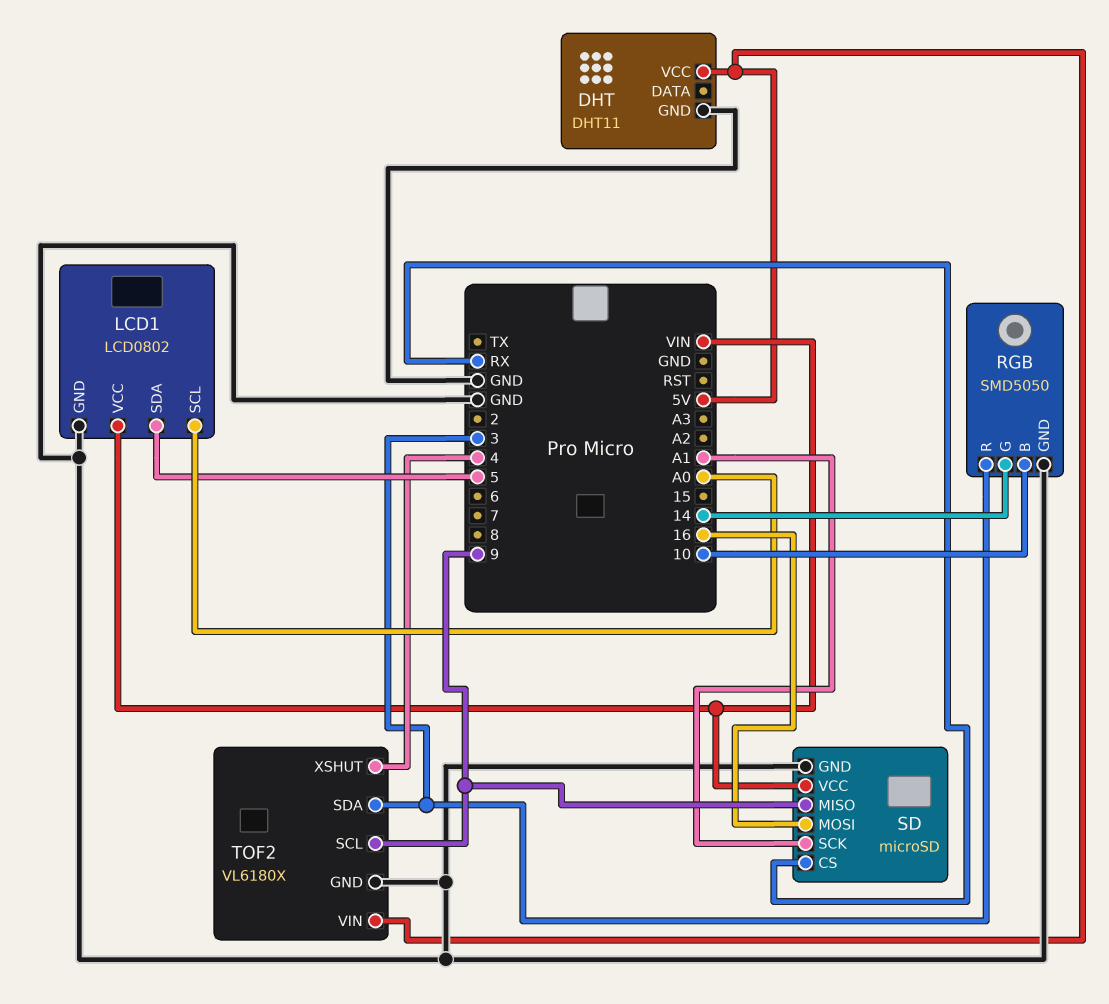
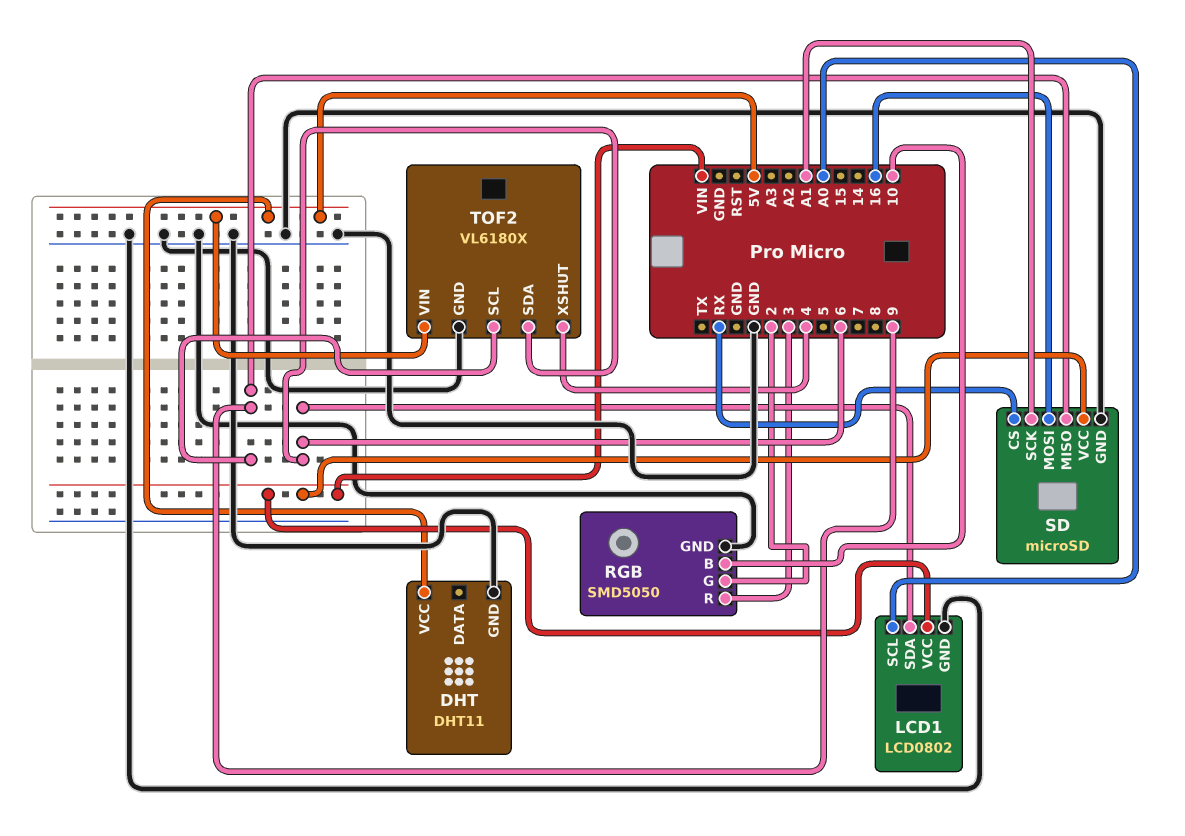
LCD1 pin SDA: 5 -> 6
RGB pin G: 14 -> 2
TOF2 pin SDA: 3 -> 6

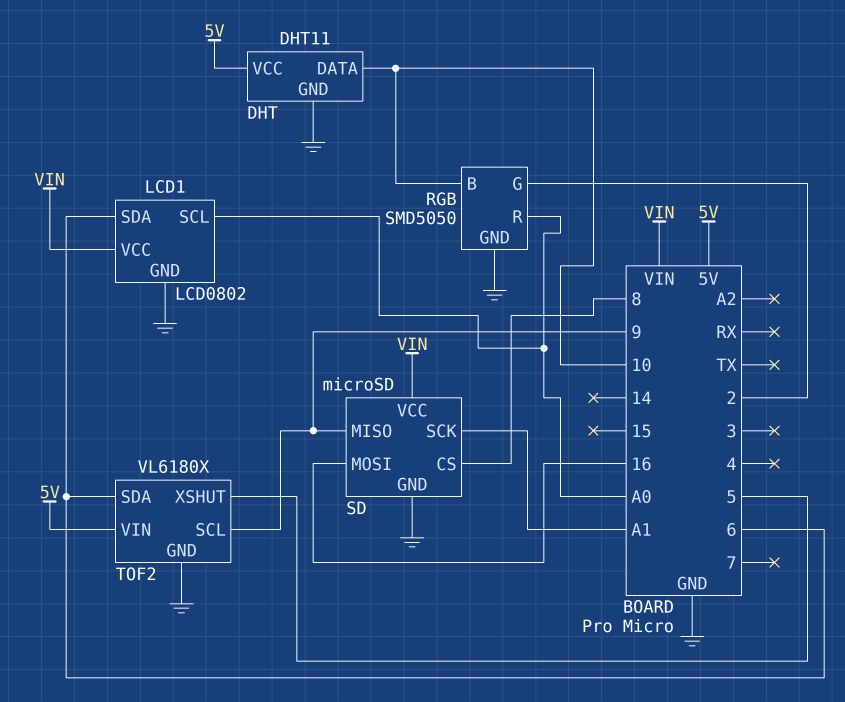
DHT pin DATA: none -> 10
RGB pin R: 3 -> A0
SD pin CS: RX -> 8
TOF2 pin XSHUT: 4 -> 5

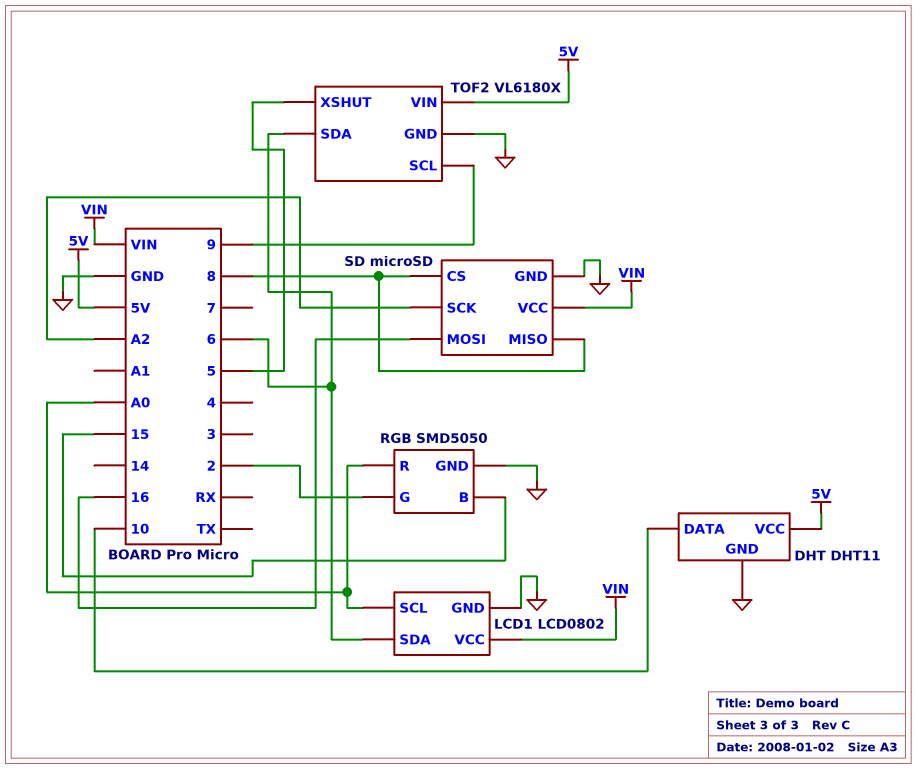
RGB pin B: 10 -> 15
SD pin MISO: 9 -> 8
SD pin SCK: A1 -> A2

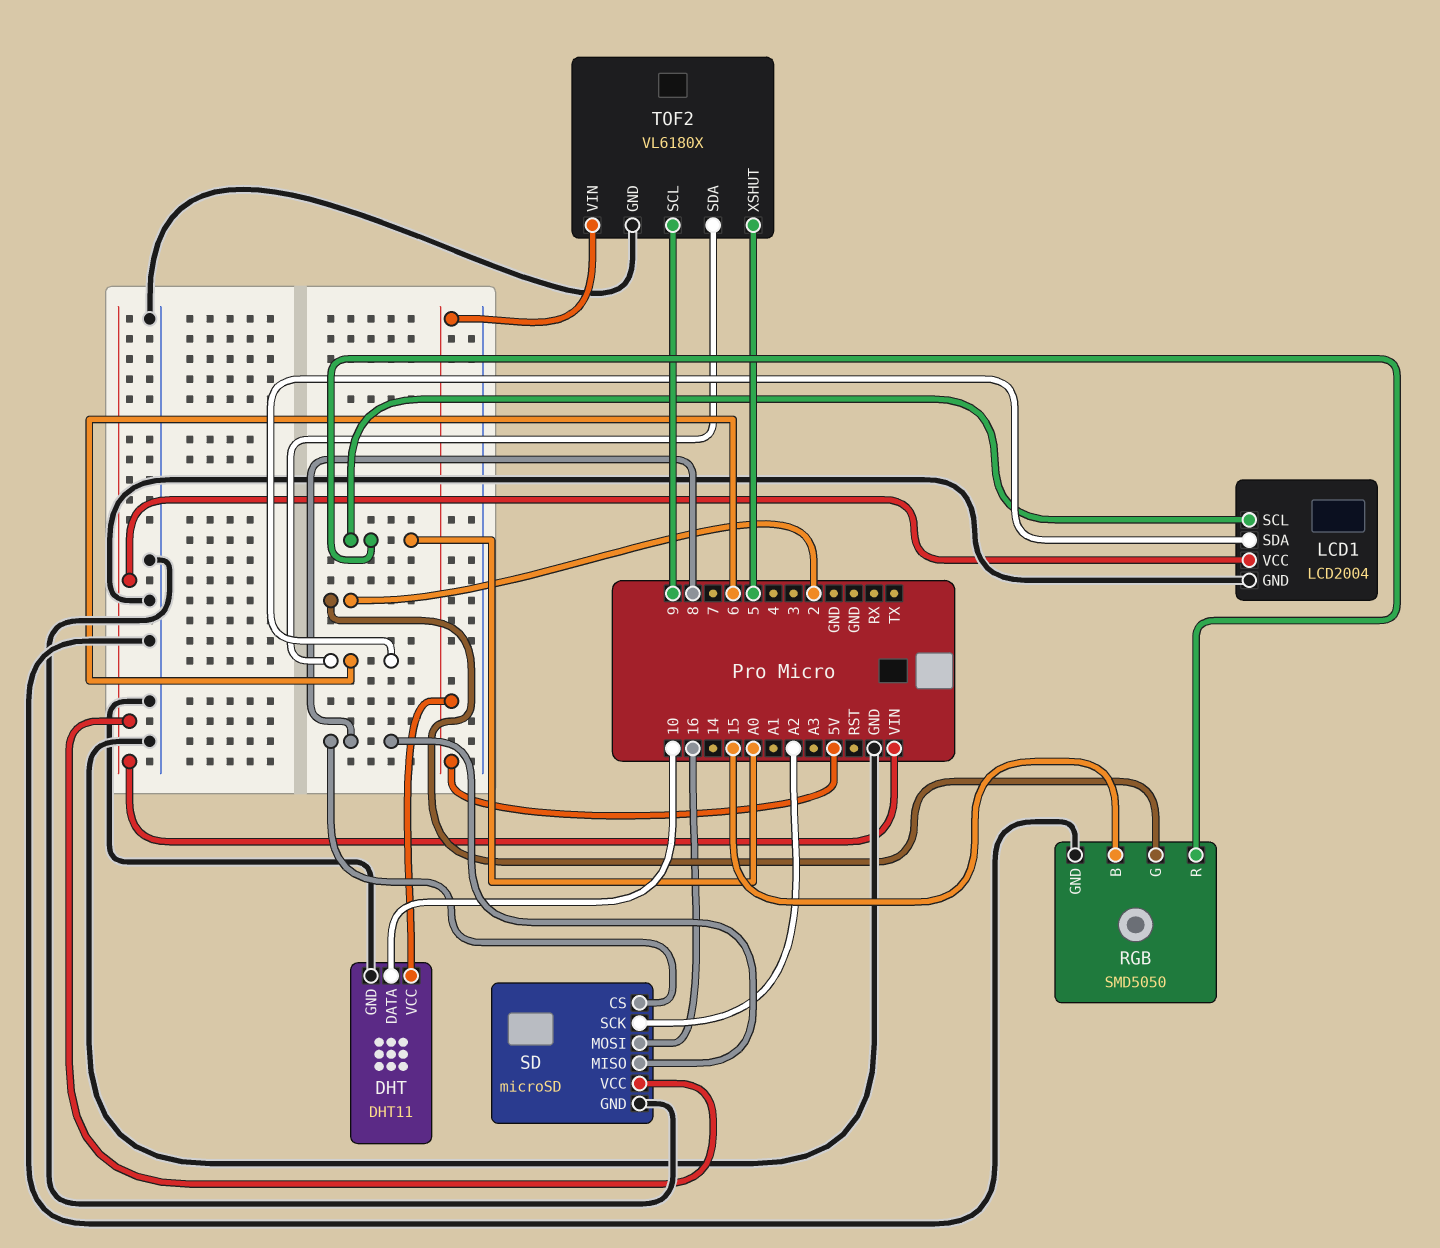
LCD1: LCD0802 -> LCD2004

